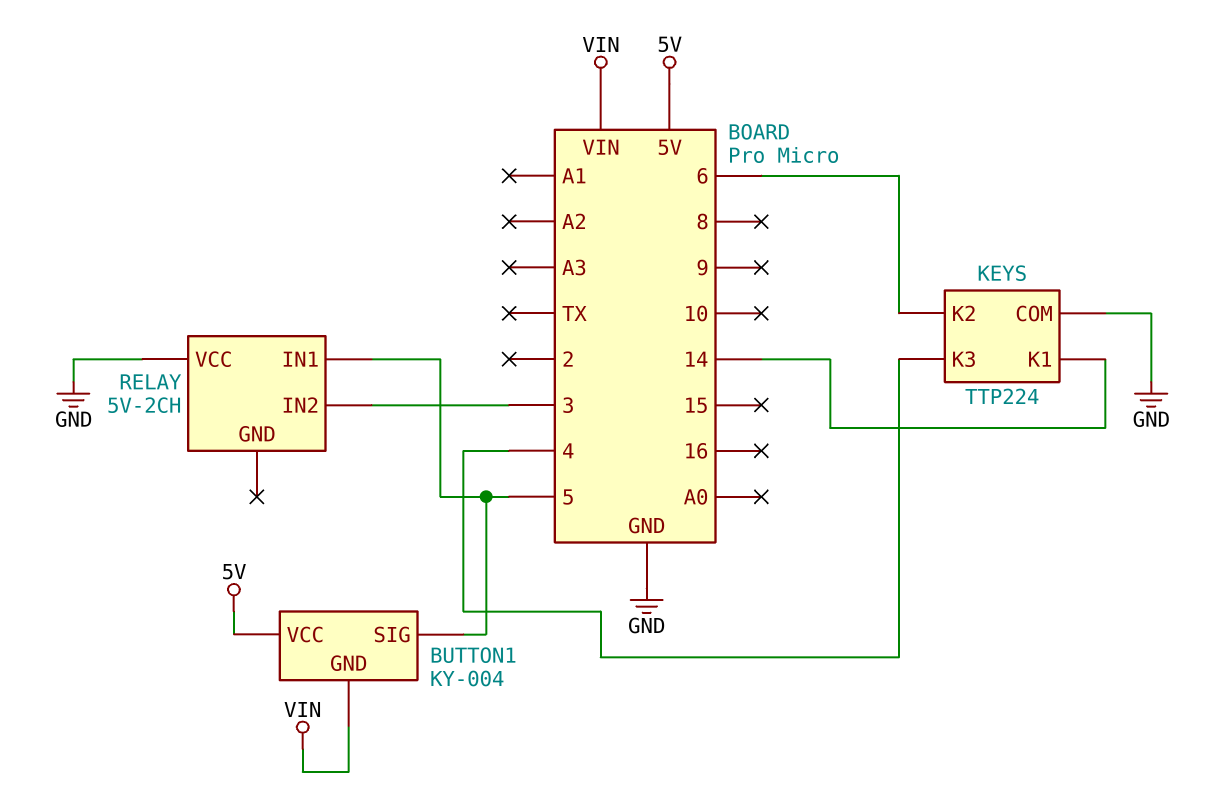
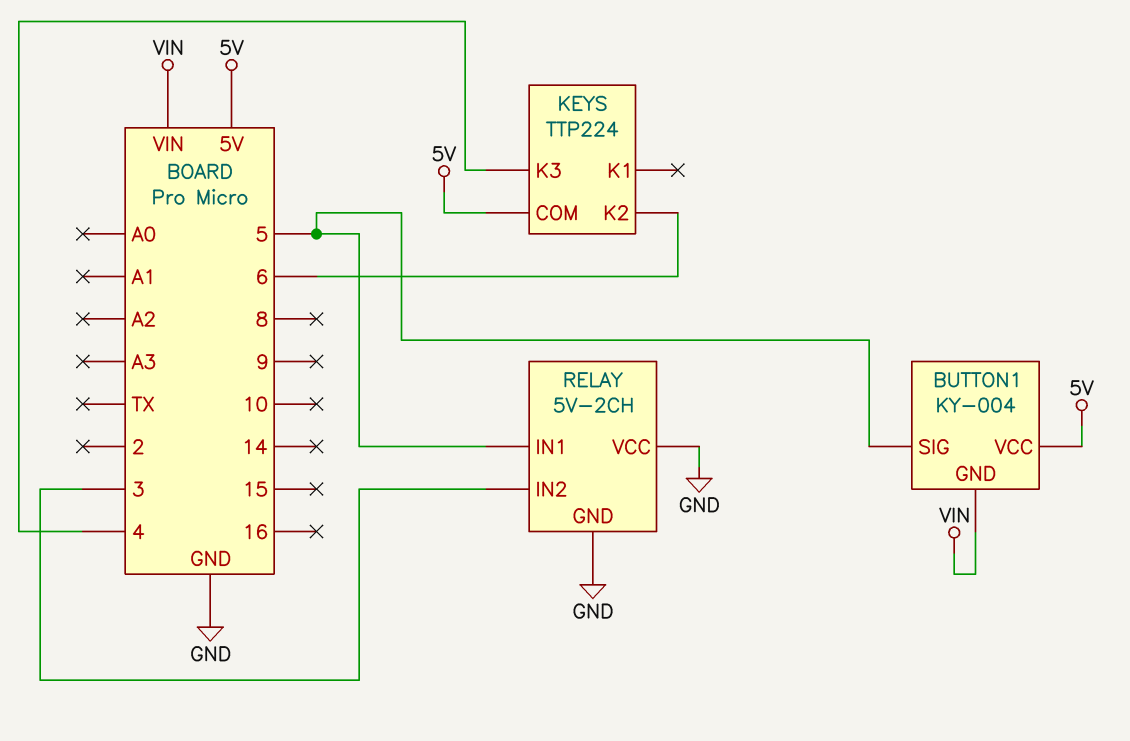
KEYS pin COM: GND -> 5V
KEYS pin K1: 14 -> none
RELAY pin GND: none -> GND

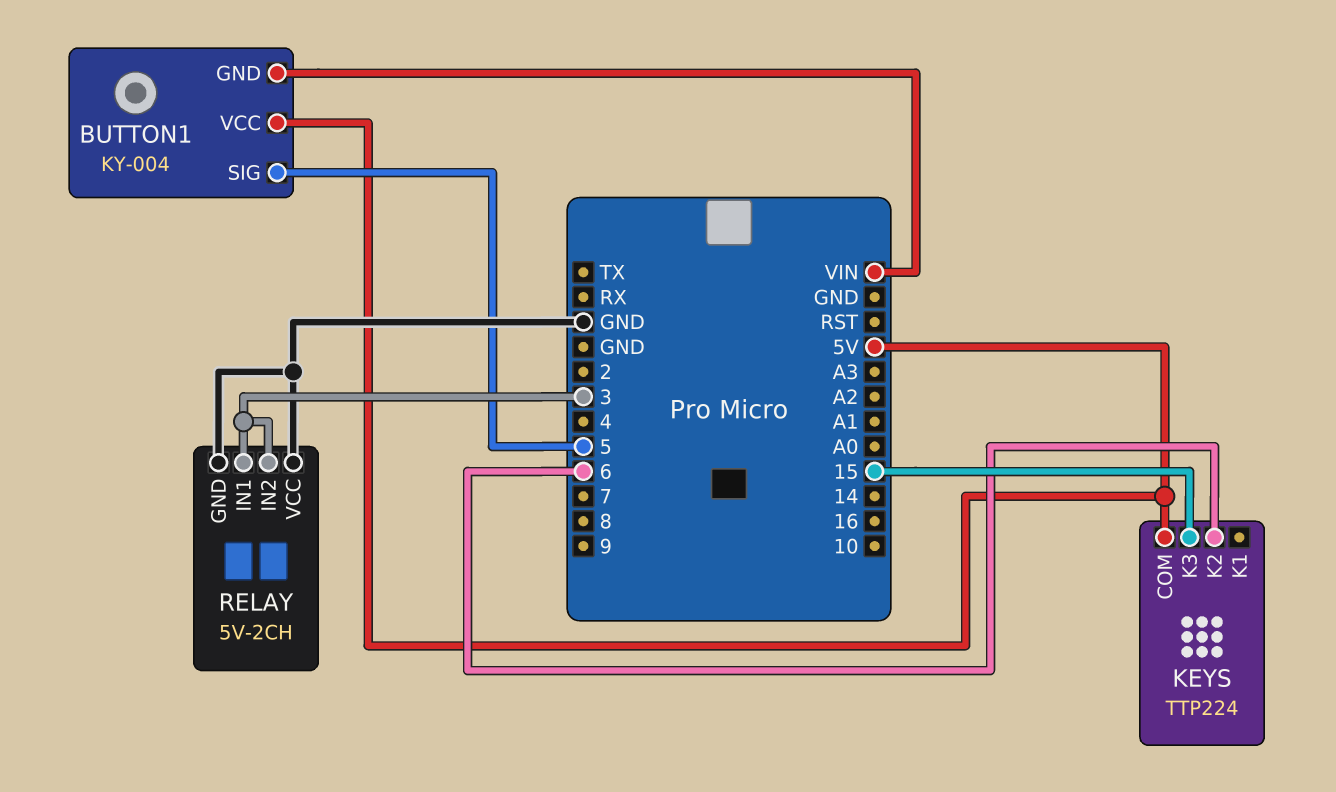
KEYS pin K3: 4 -> 15
RELAY pin IN1: 5 -> 3

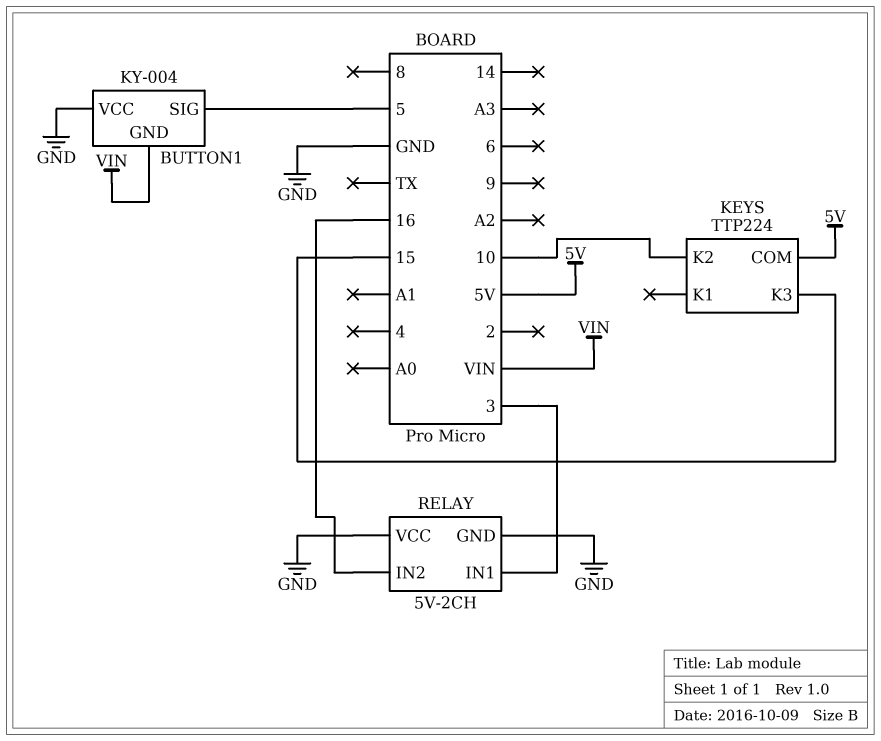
BUTTON1 pin VCC: 5V -> GND
KEYS pin K2: 6 -> 10
RELAY pin IN2: 3 -> 16

